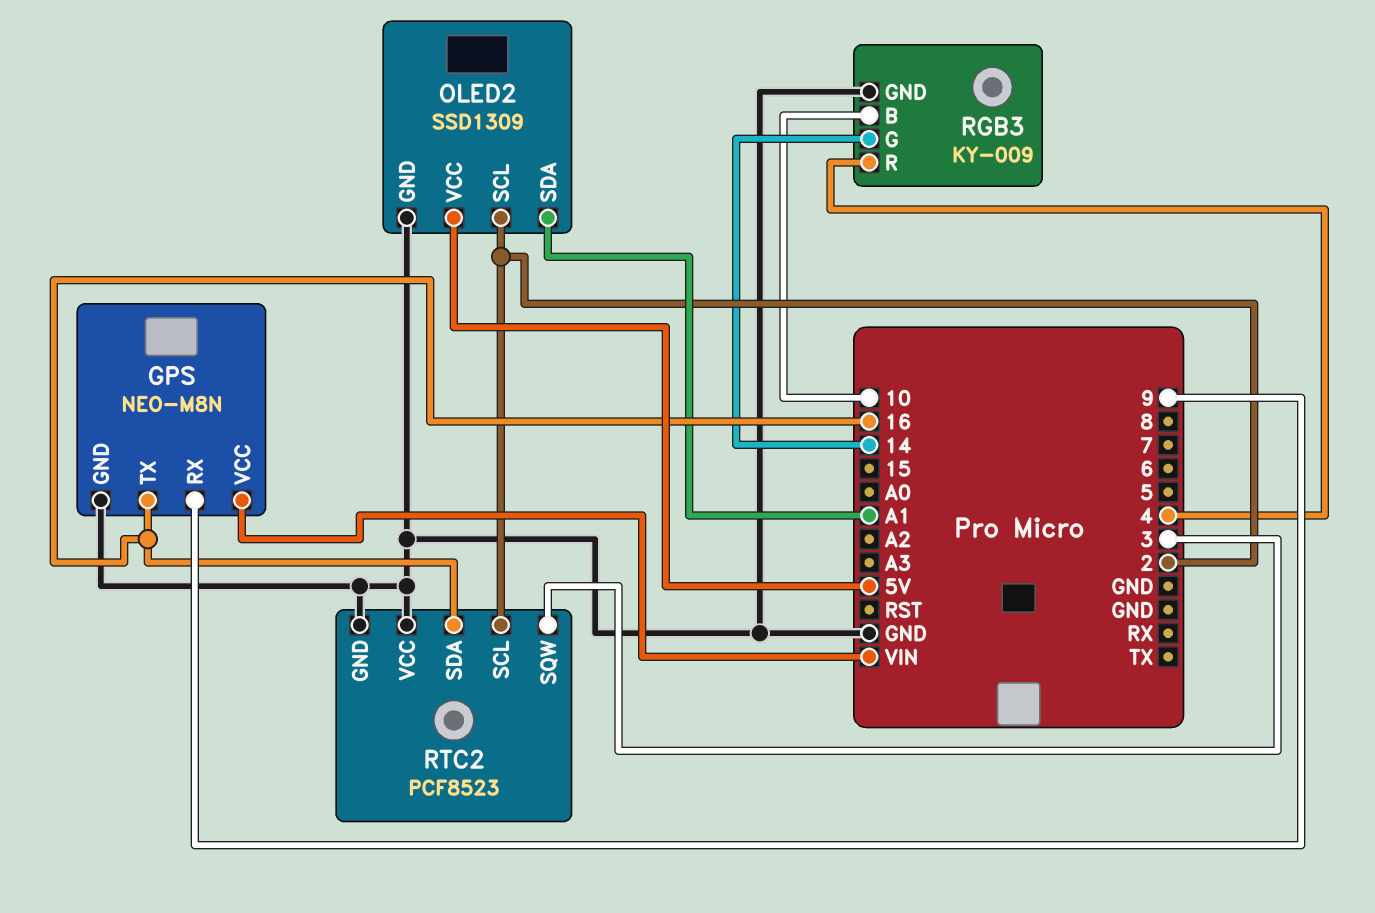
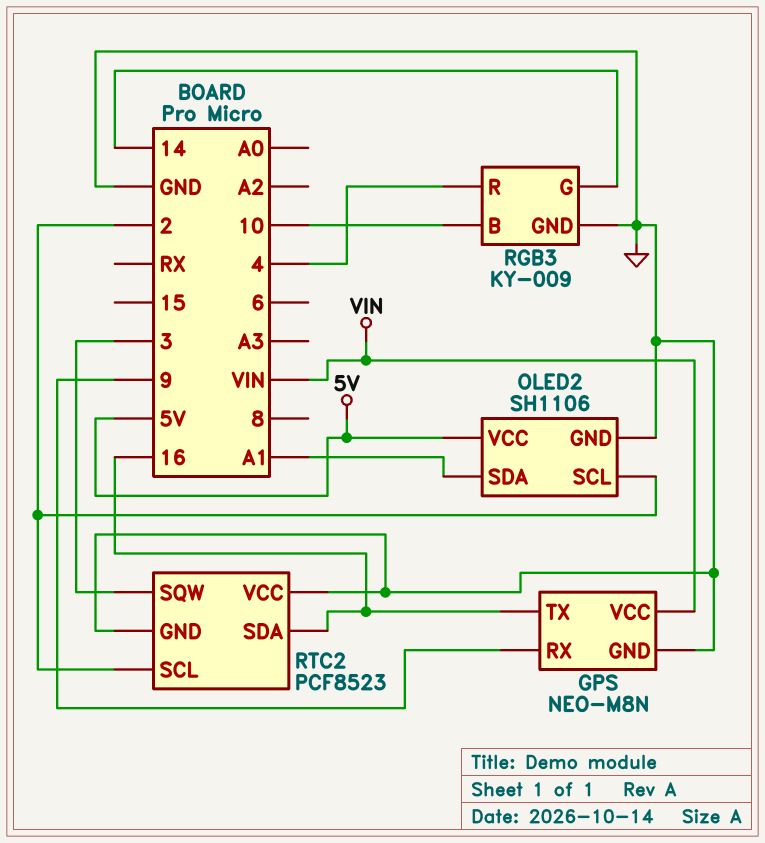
OLED2: SSD1309 -> SH1106

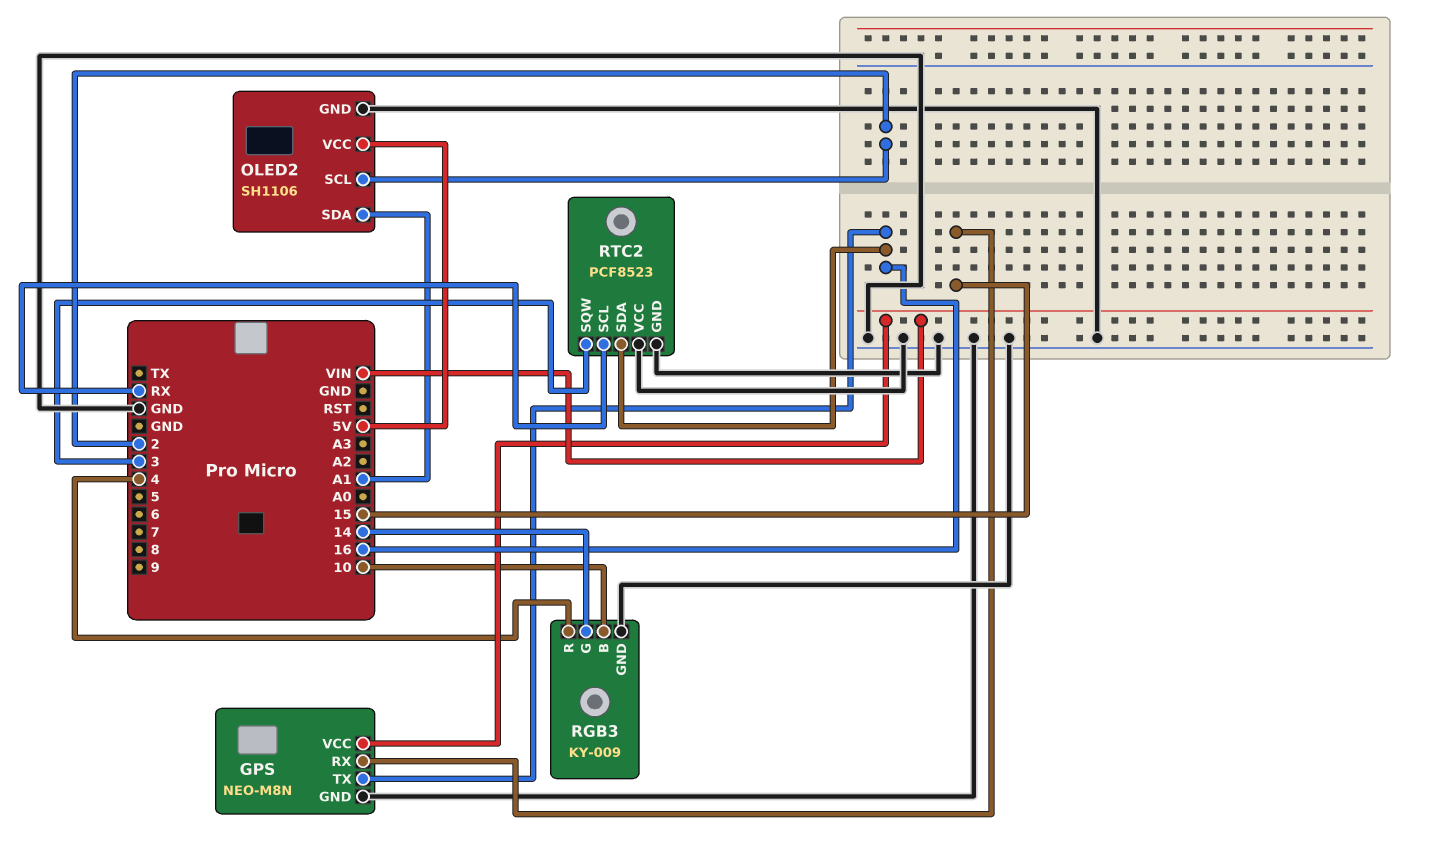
GPS pin RX: 9 -> 15
RTC2 pin SCL: 2 -> RX

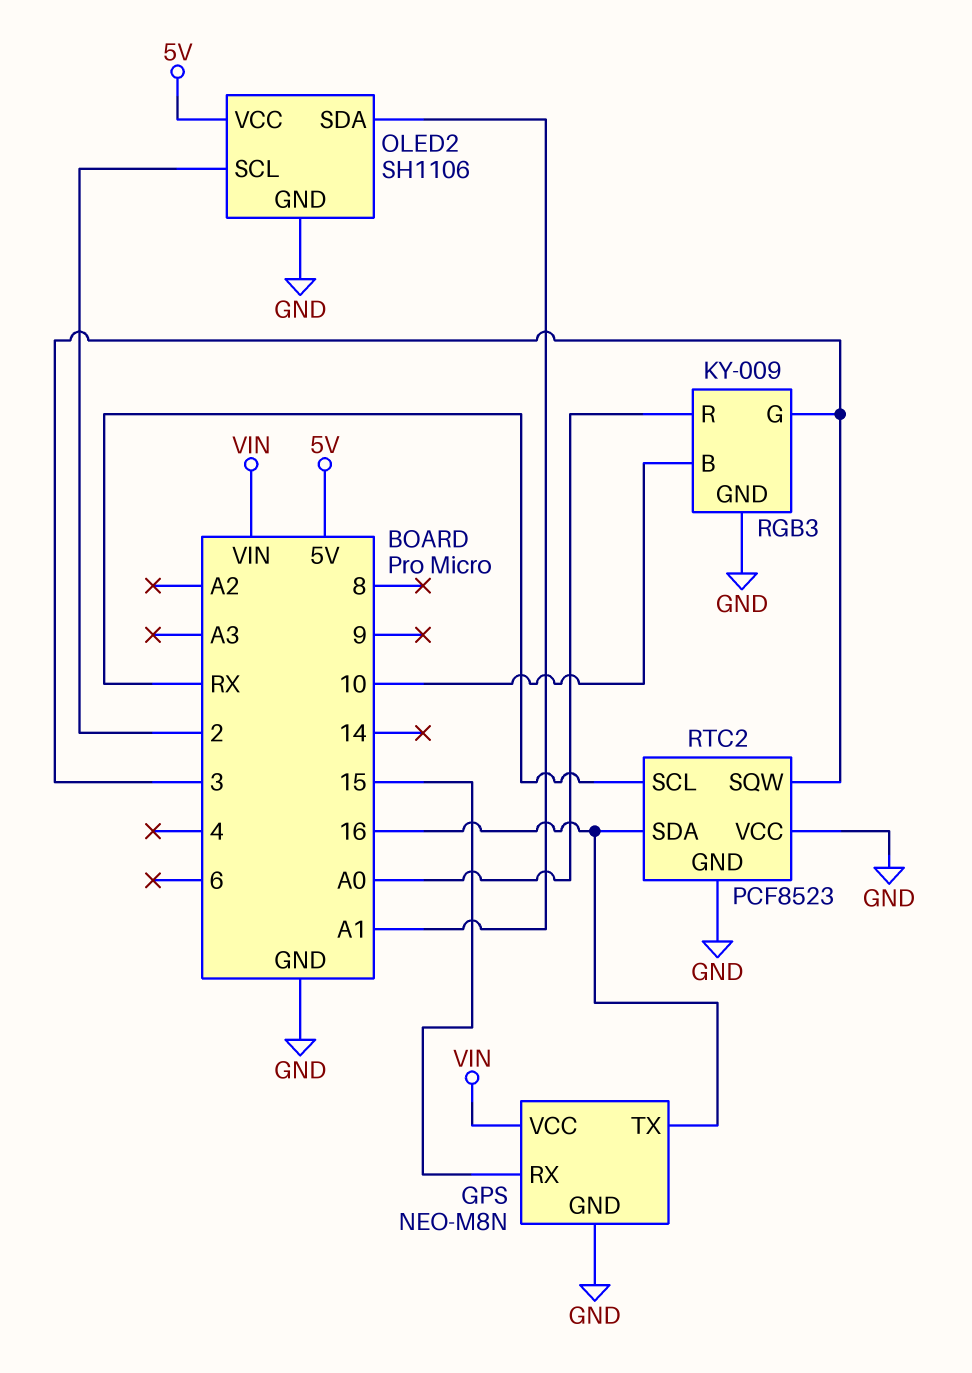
RGB3 pin G: 14 -> 3
RGB3 pin R: 4 -> A0

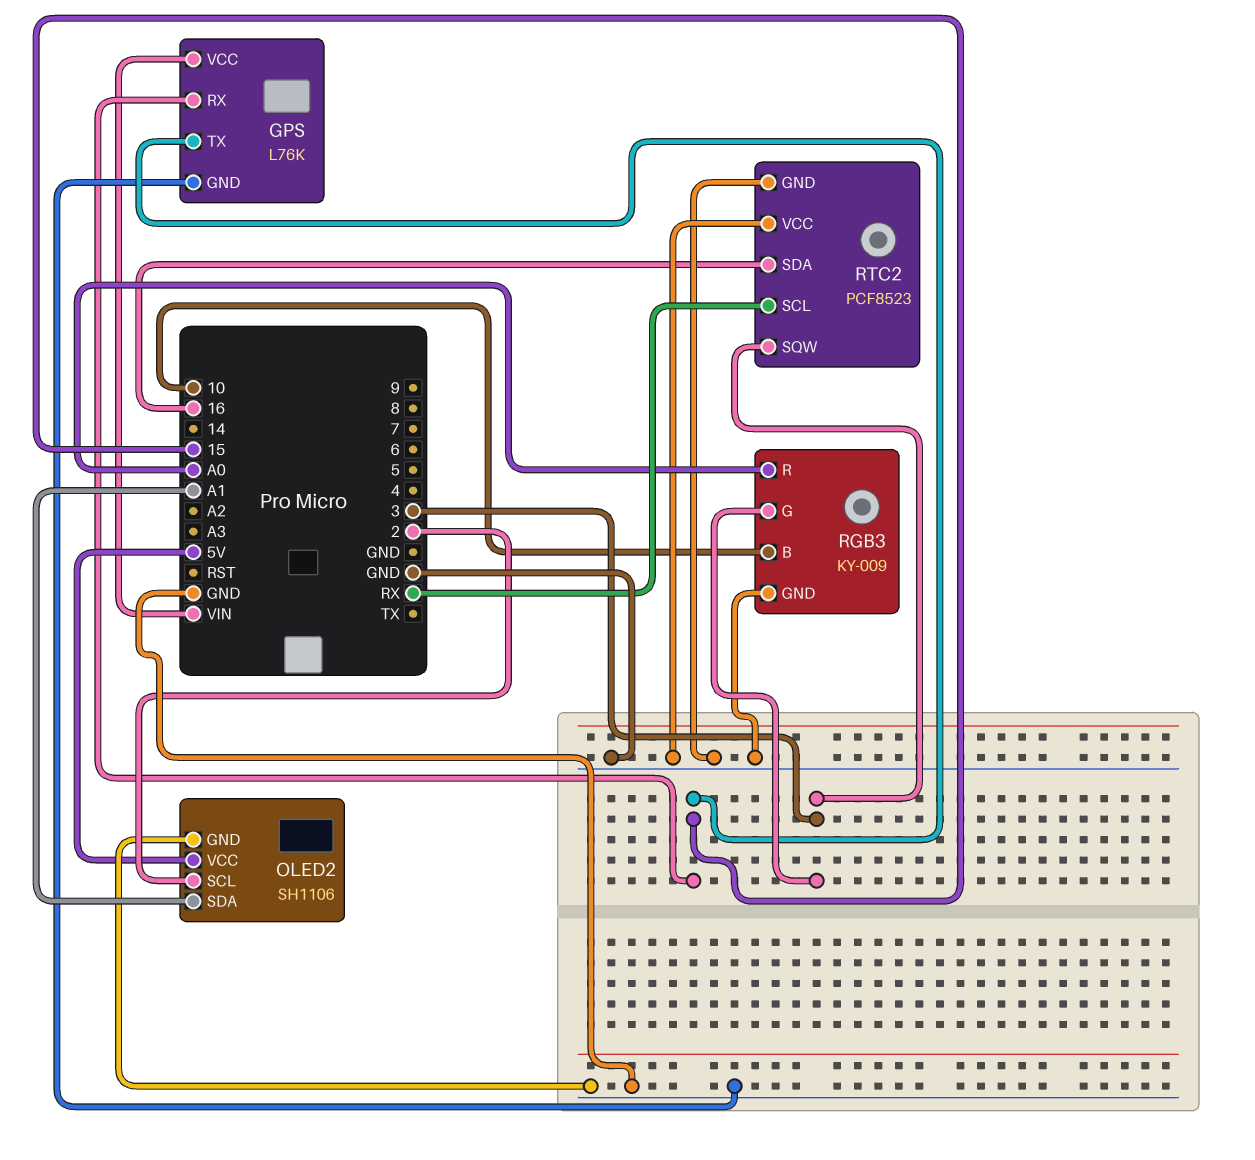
GPS: NEO-M8N -> L76K
GPS pin TX: 16 -> 15

